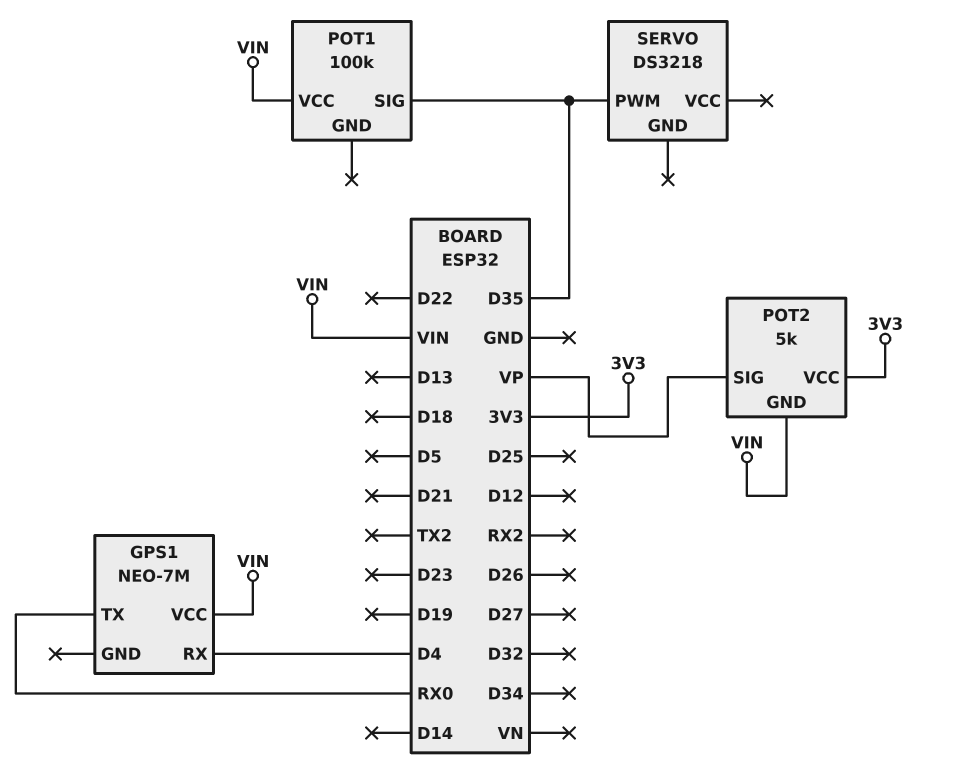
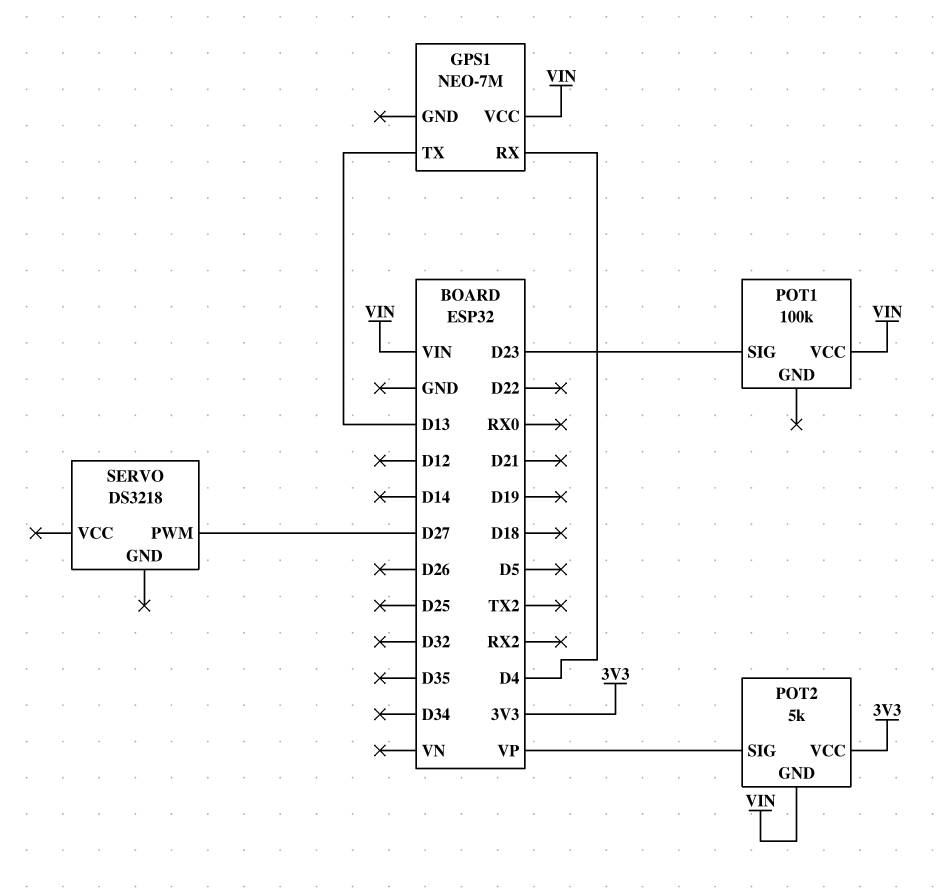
GPS1 pin TX: RX0 -> D13
POT1 pin SIG: D35 -> D23
SERVO pin PWM: D35 -> D27

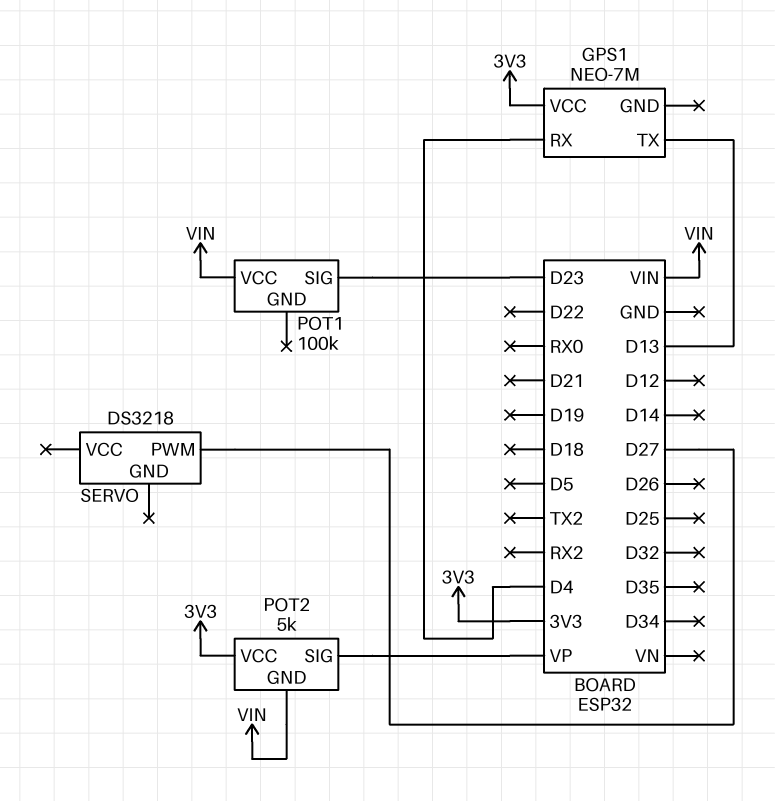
GPS1 pin VCC: VIN -> 3V3

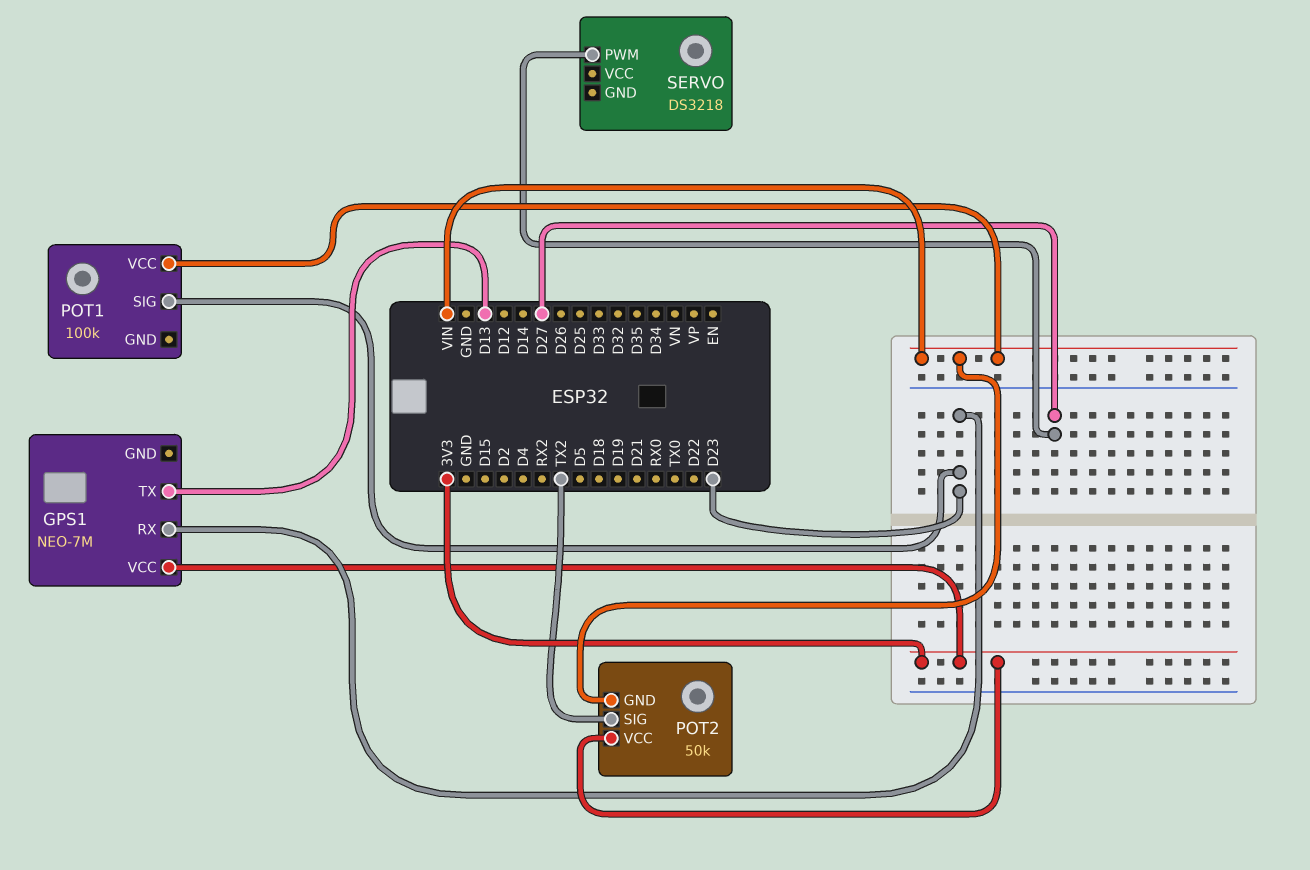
GPS1 pin RX: D4 -> D23
POT2: 5k -> 50k
POT2 pin SIG: VP -> TX2

